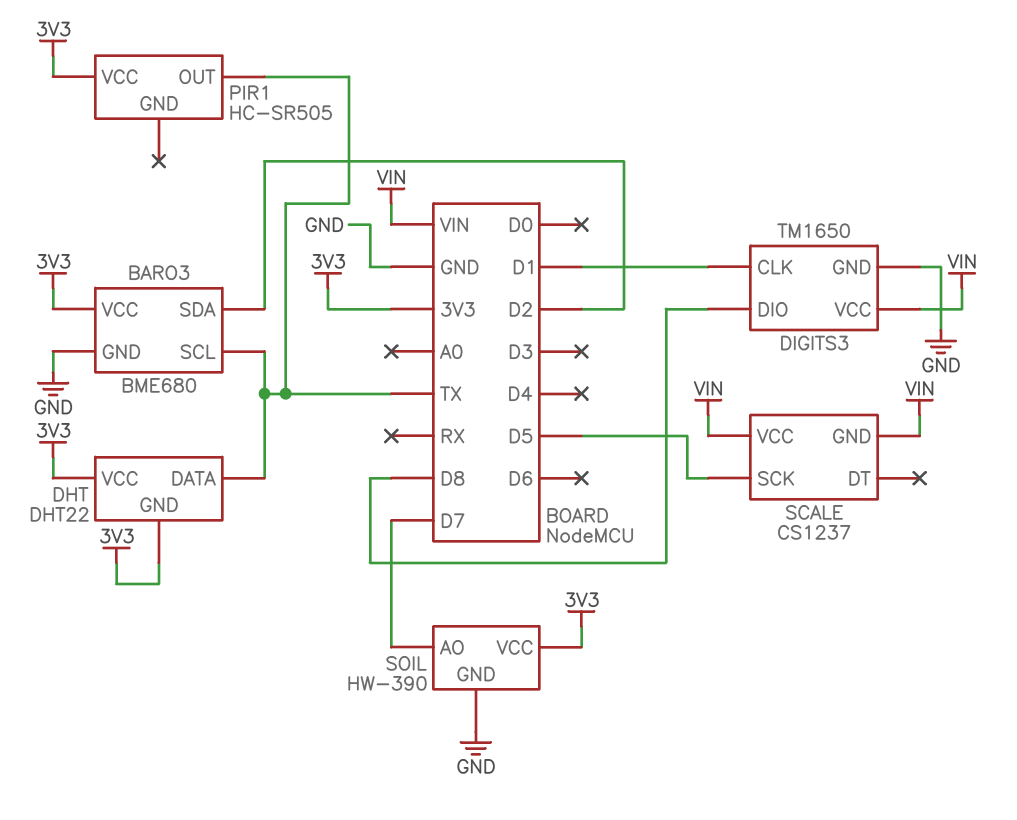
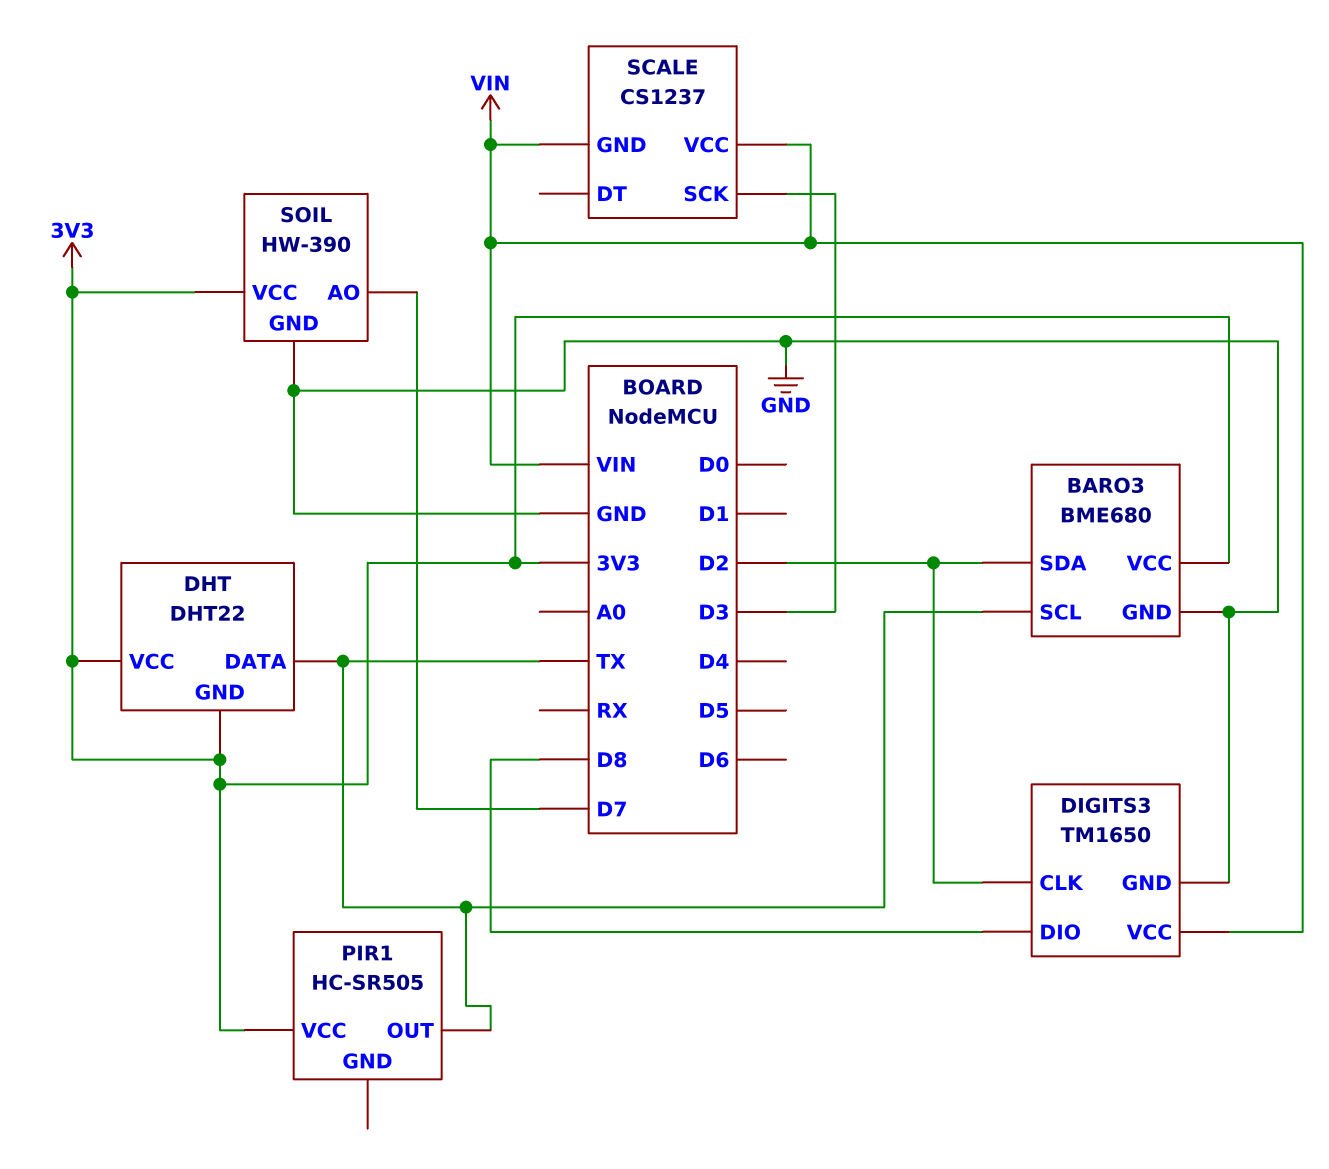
DIGITS3 pin CLK: D1 -> D2
SCALE pin SCK: D5 -> D3

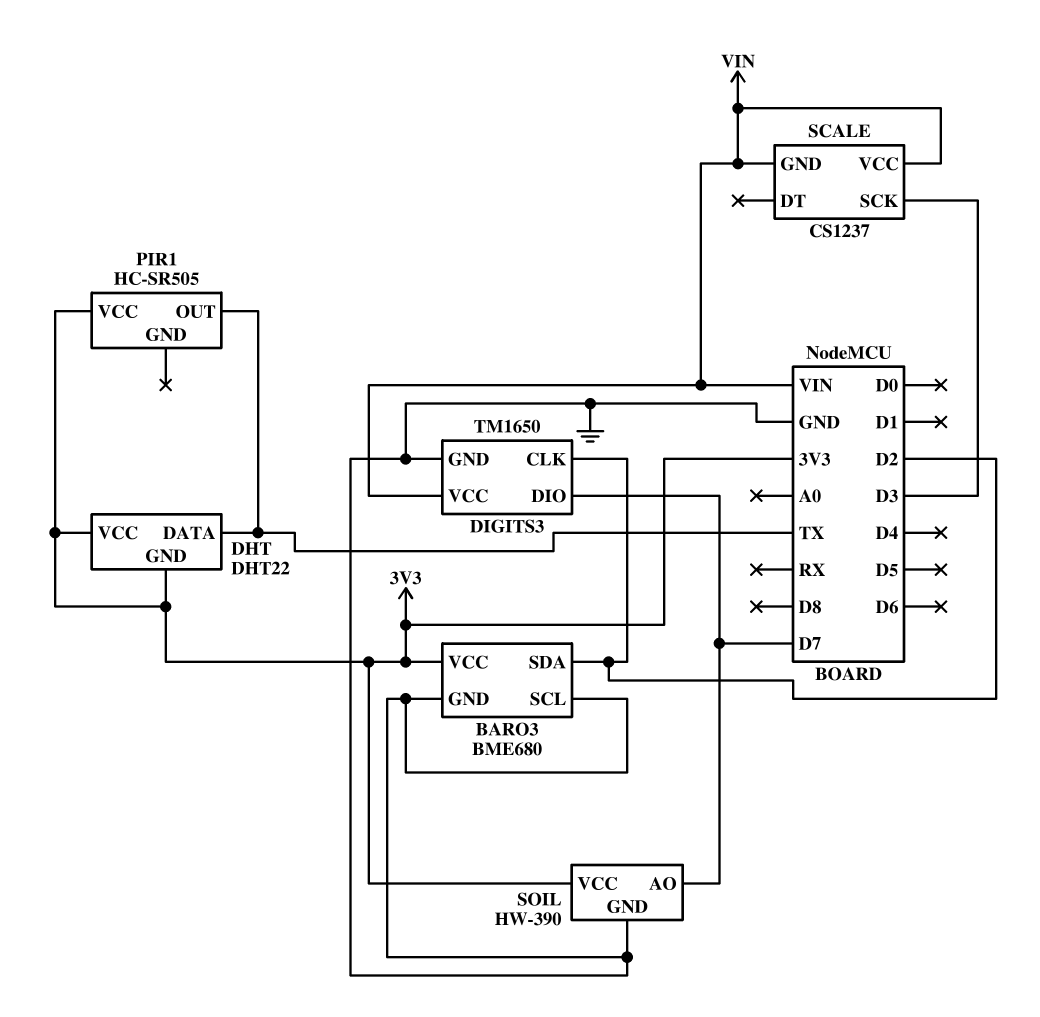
BARO3 pin SCL: TX -> GND
DIGITS3 pin DIO: D8 -> D7

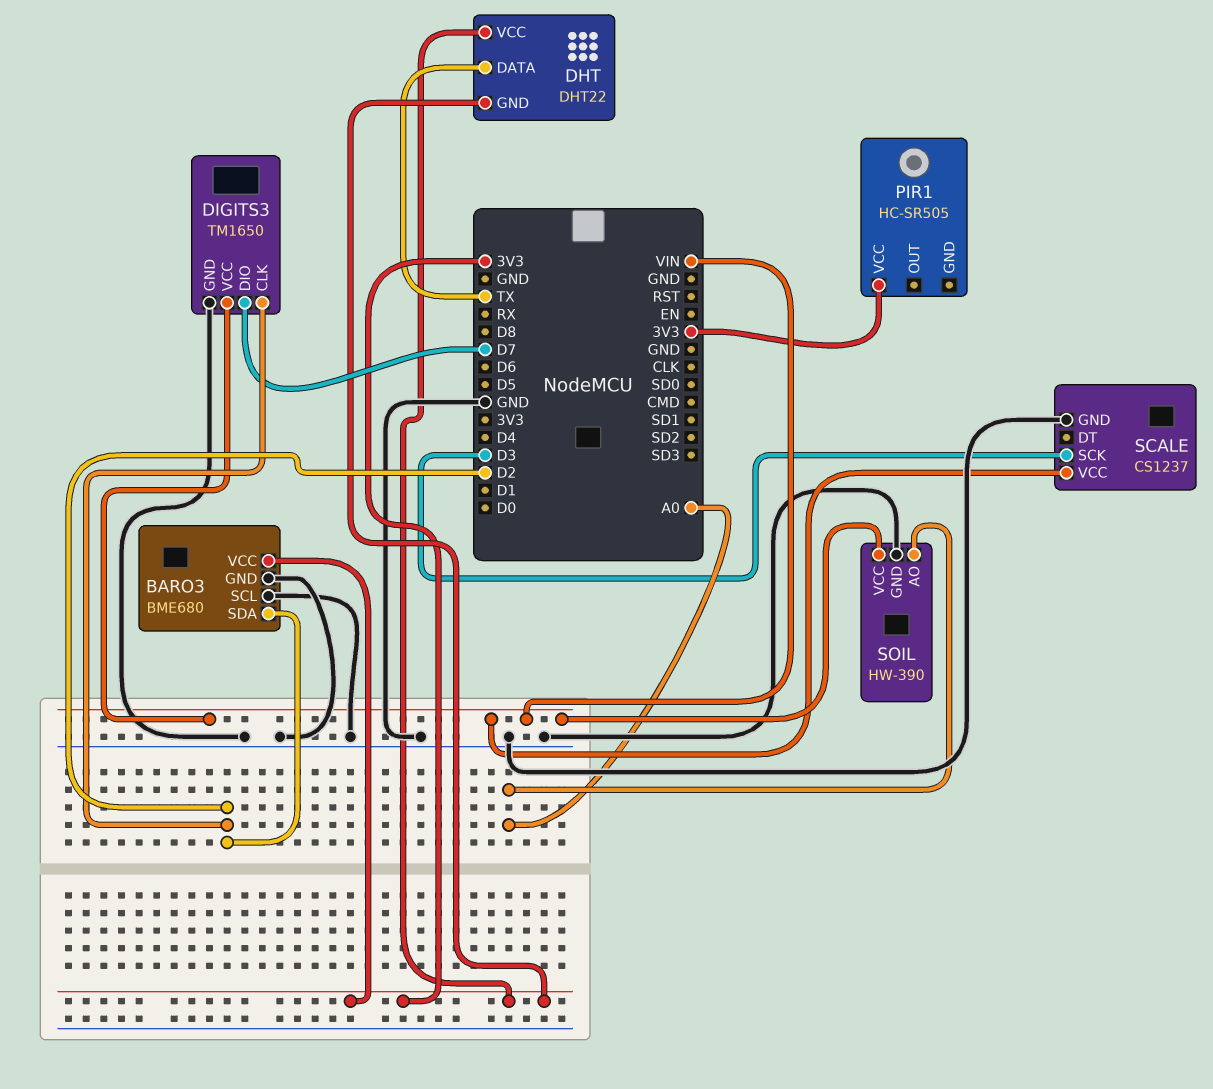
PIR1 pin OUT: TX -> none
SCALE pin GND: VIN -> GND
SOIL pin AO: D7 -> A0
SOIL pin VCC: 3V3 -> VIN

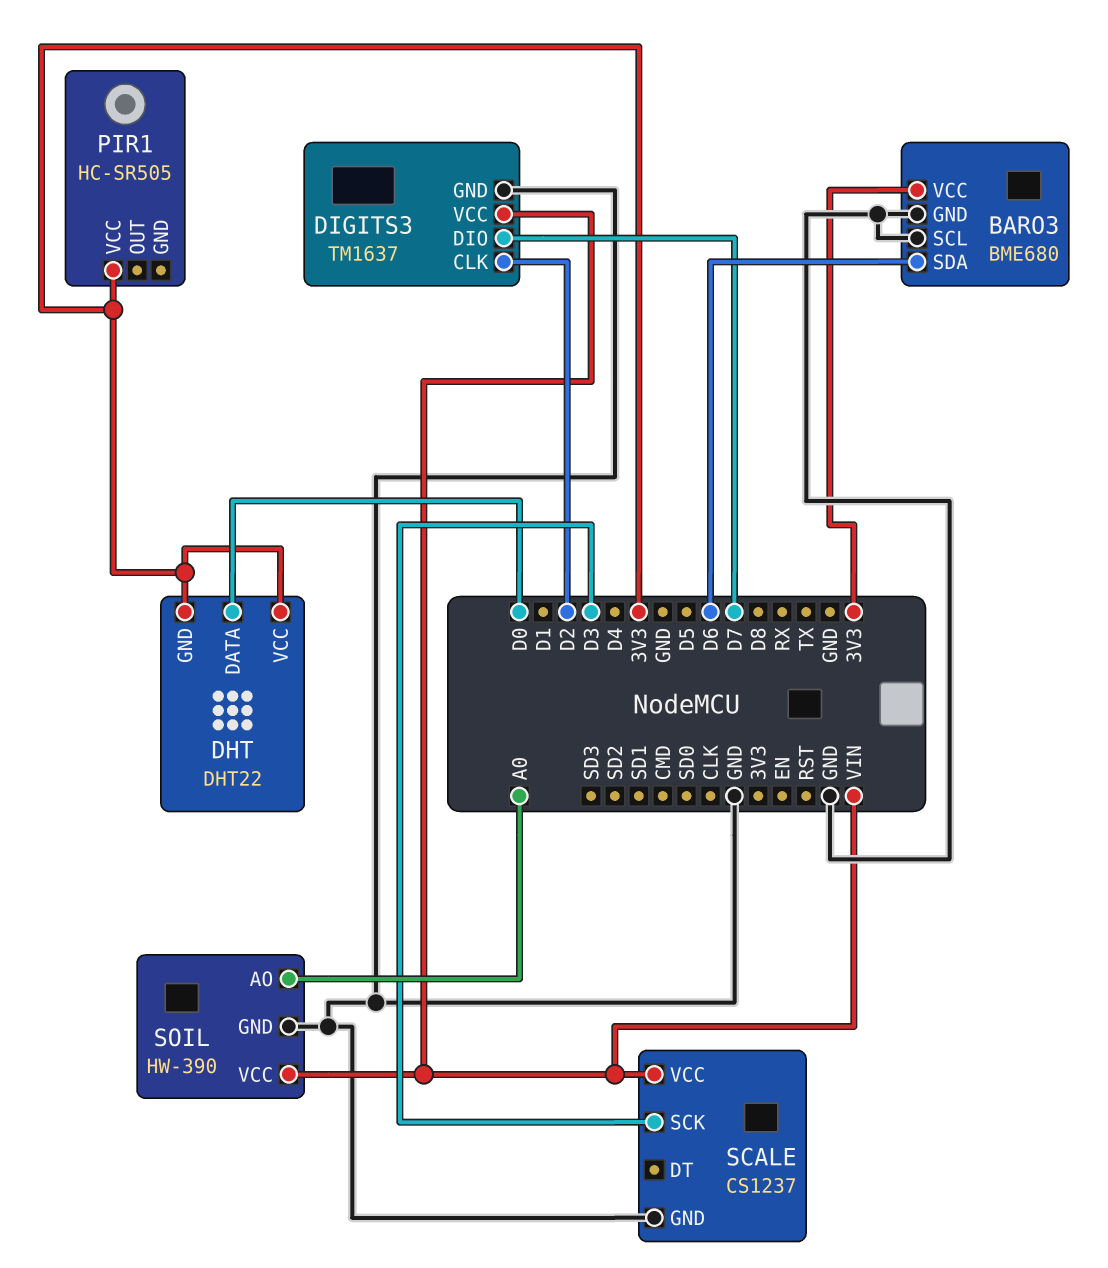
BARO3 pin SDA: D2 -> D6
DHT pin DATA: TX -> D0
DIGITS3: TM1650 -> TM1637

